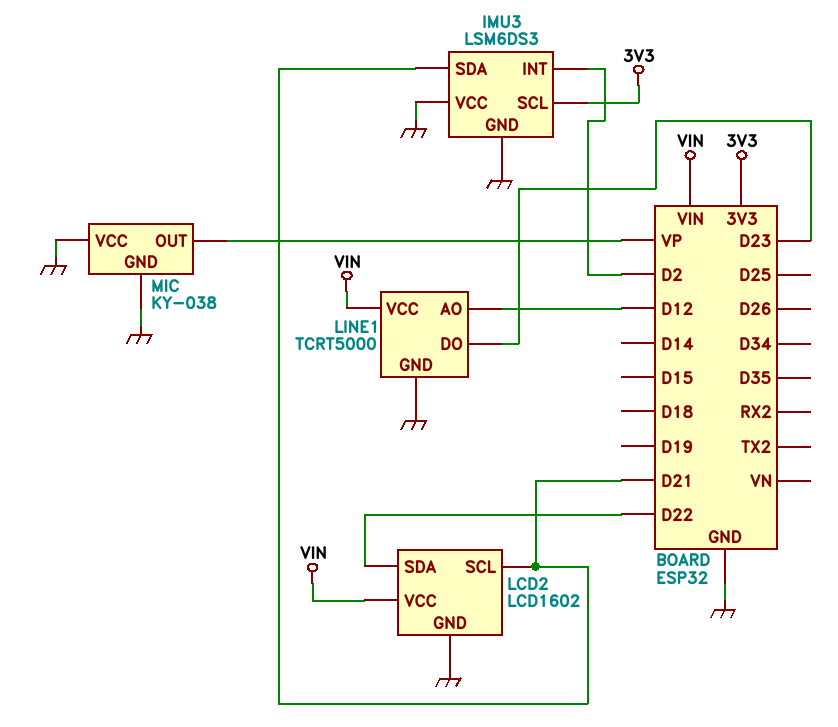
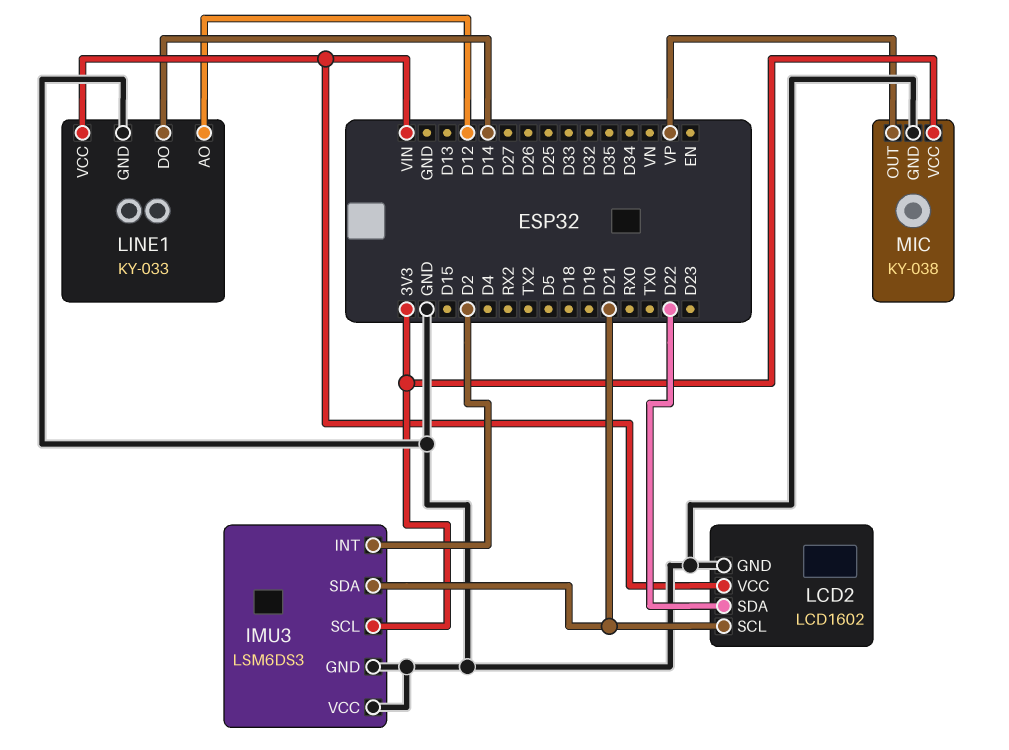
LINE1: TCRT5000 -> KY-033
LINE1 pin DO: D23 -> D14
MIC pin VCC: GND -> 3V3

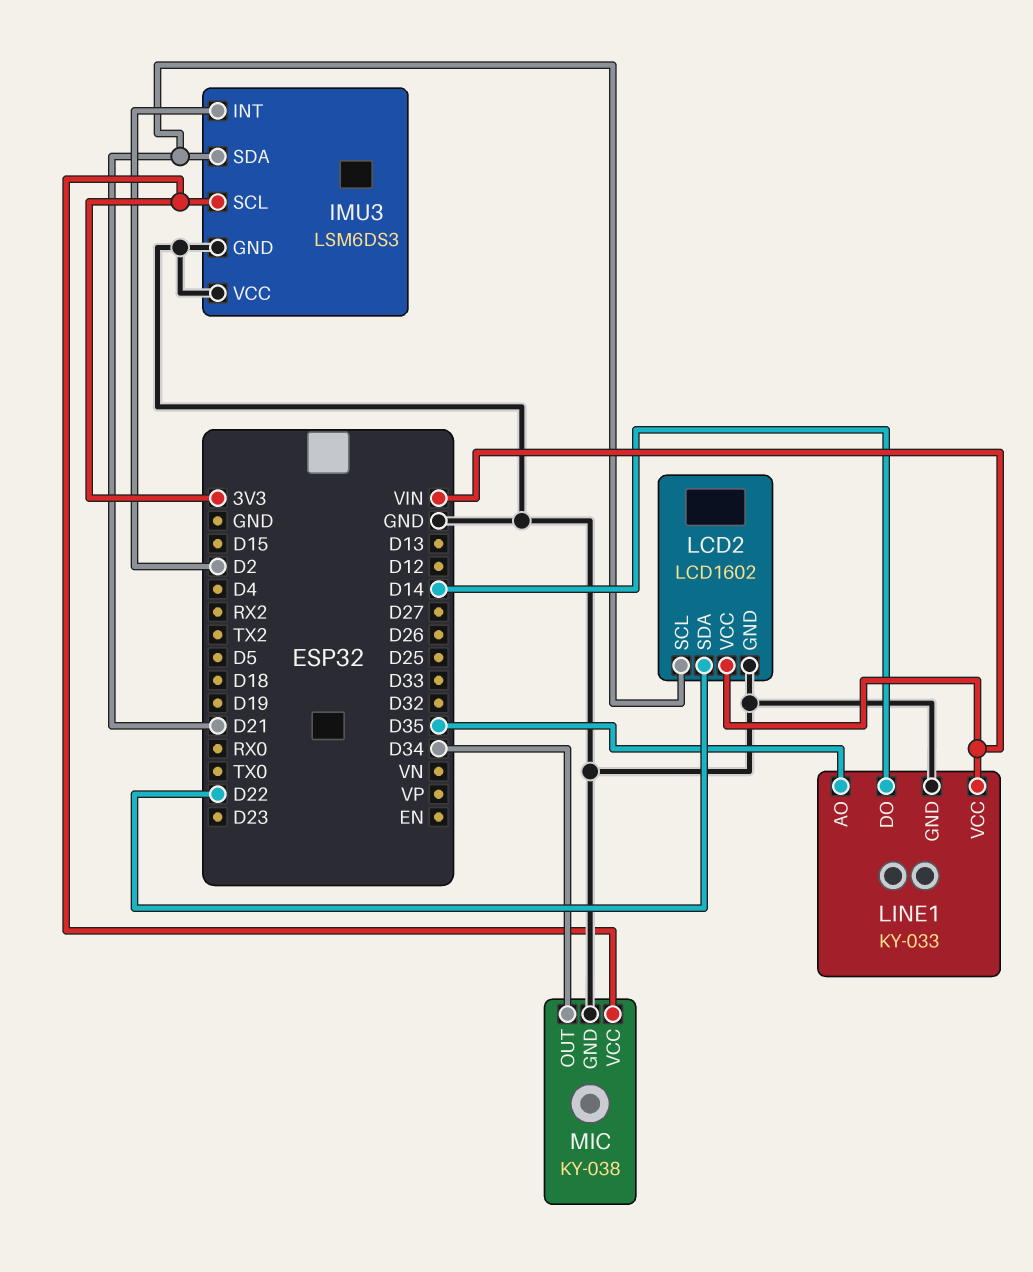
LINE1 pin AO: D12 -> D35
MIC pin OUT: VP -> D34

